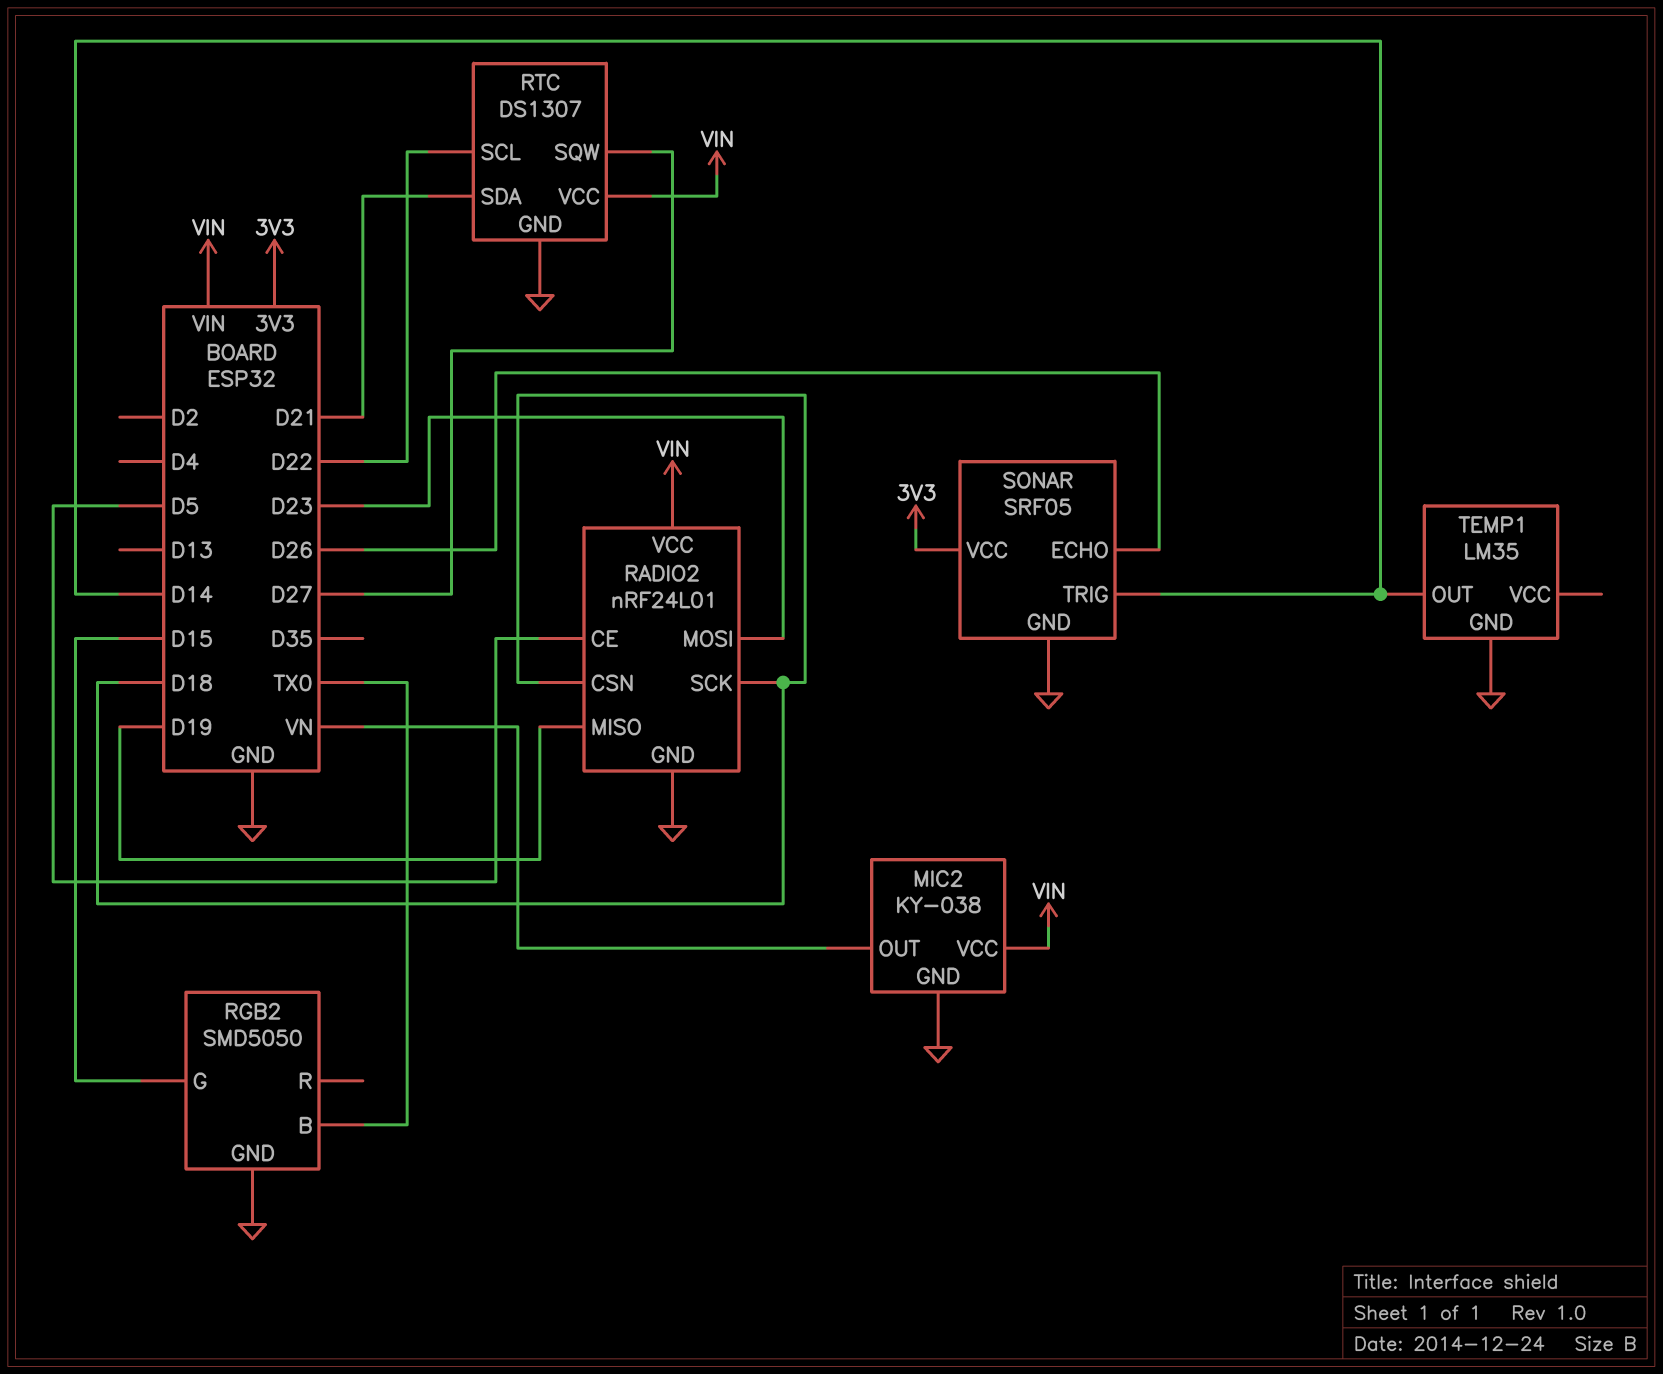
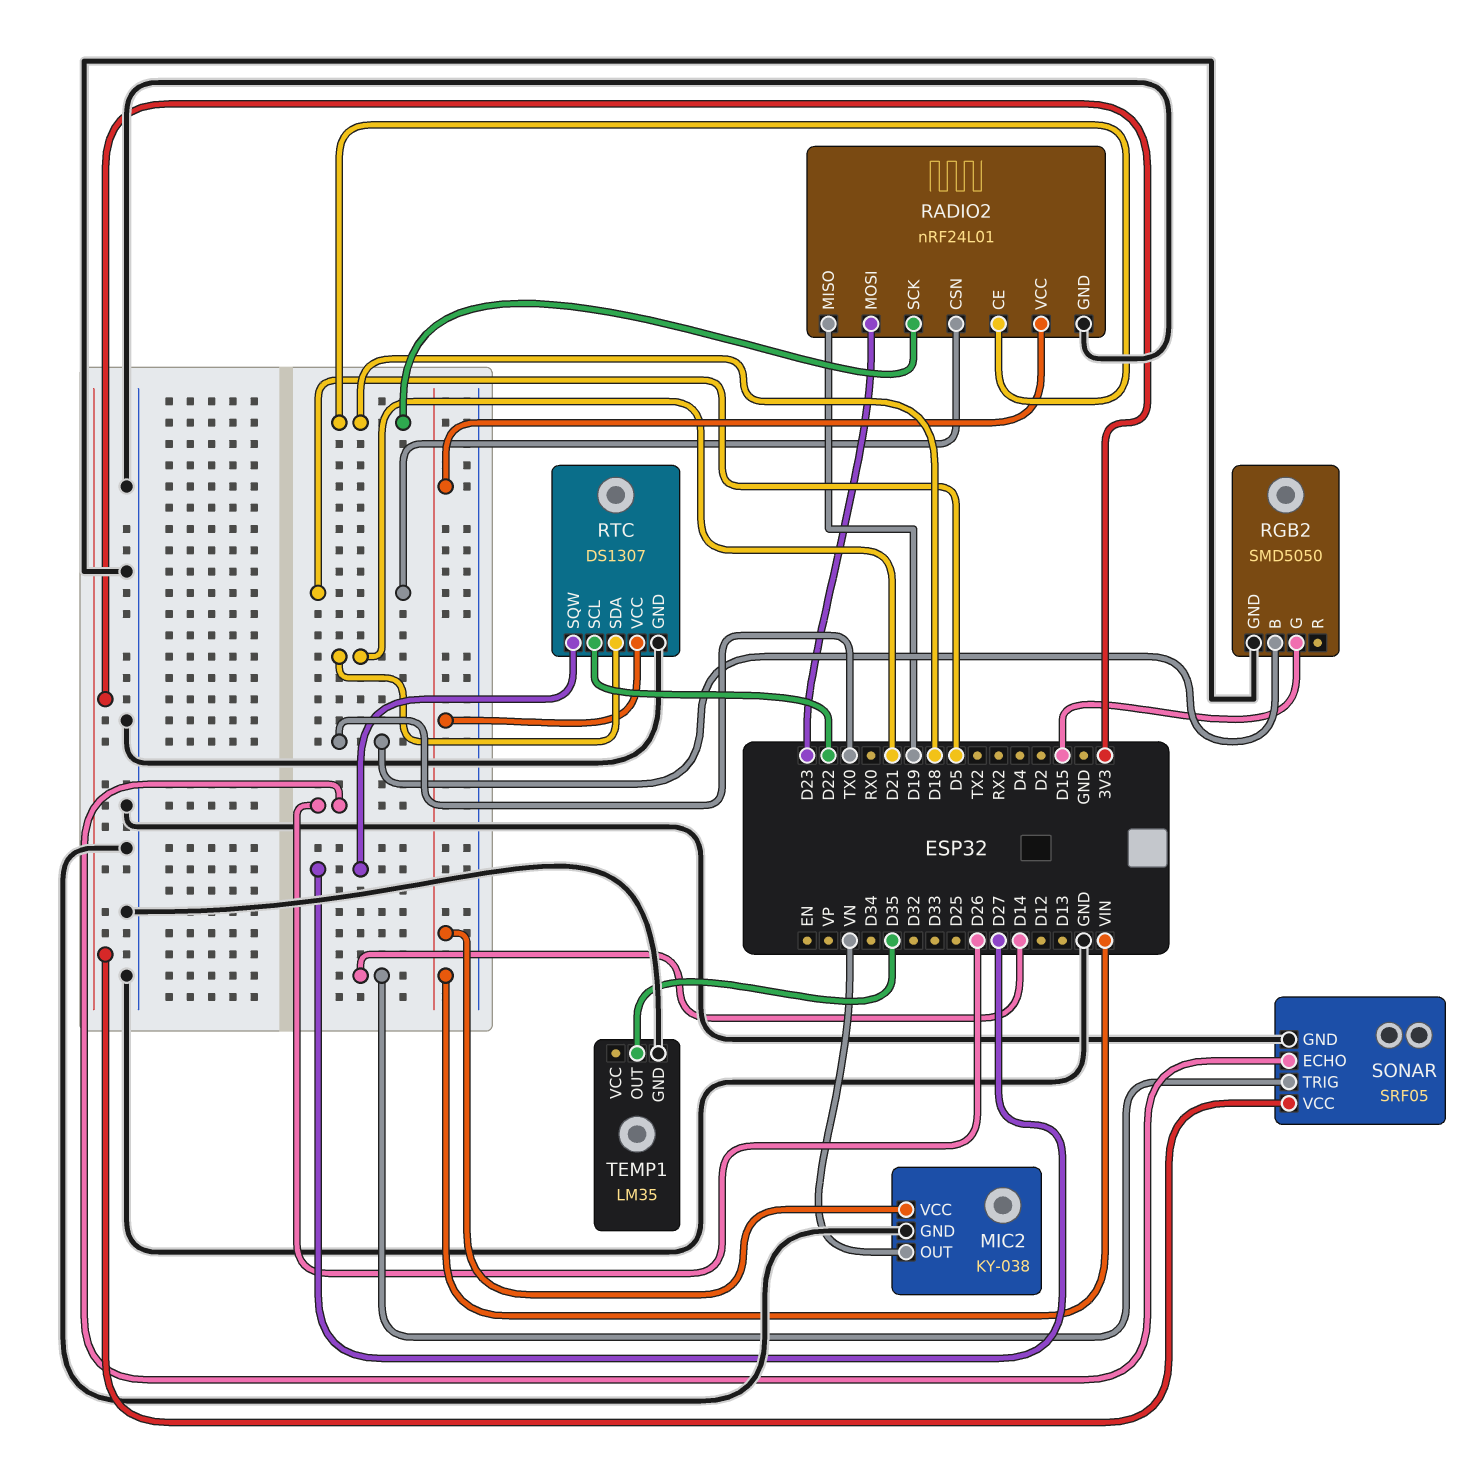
RADIO2 pin CE: D5 -> D18
RADIO2 pin CSN: D18 -> D5
TEMP1 pin OUT: D14 -> D35

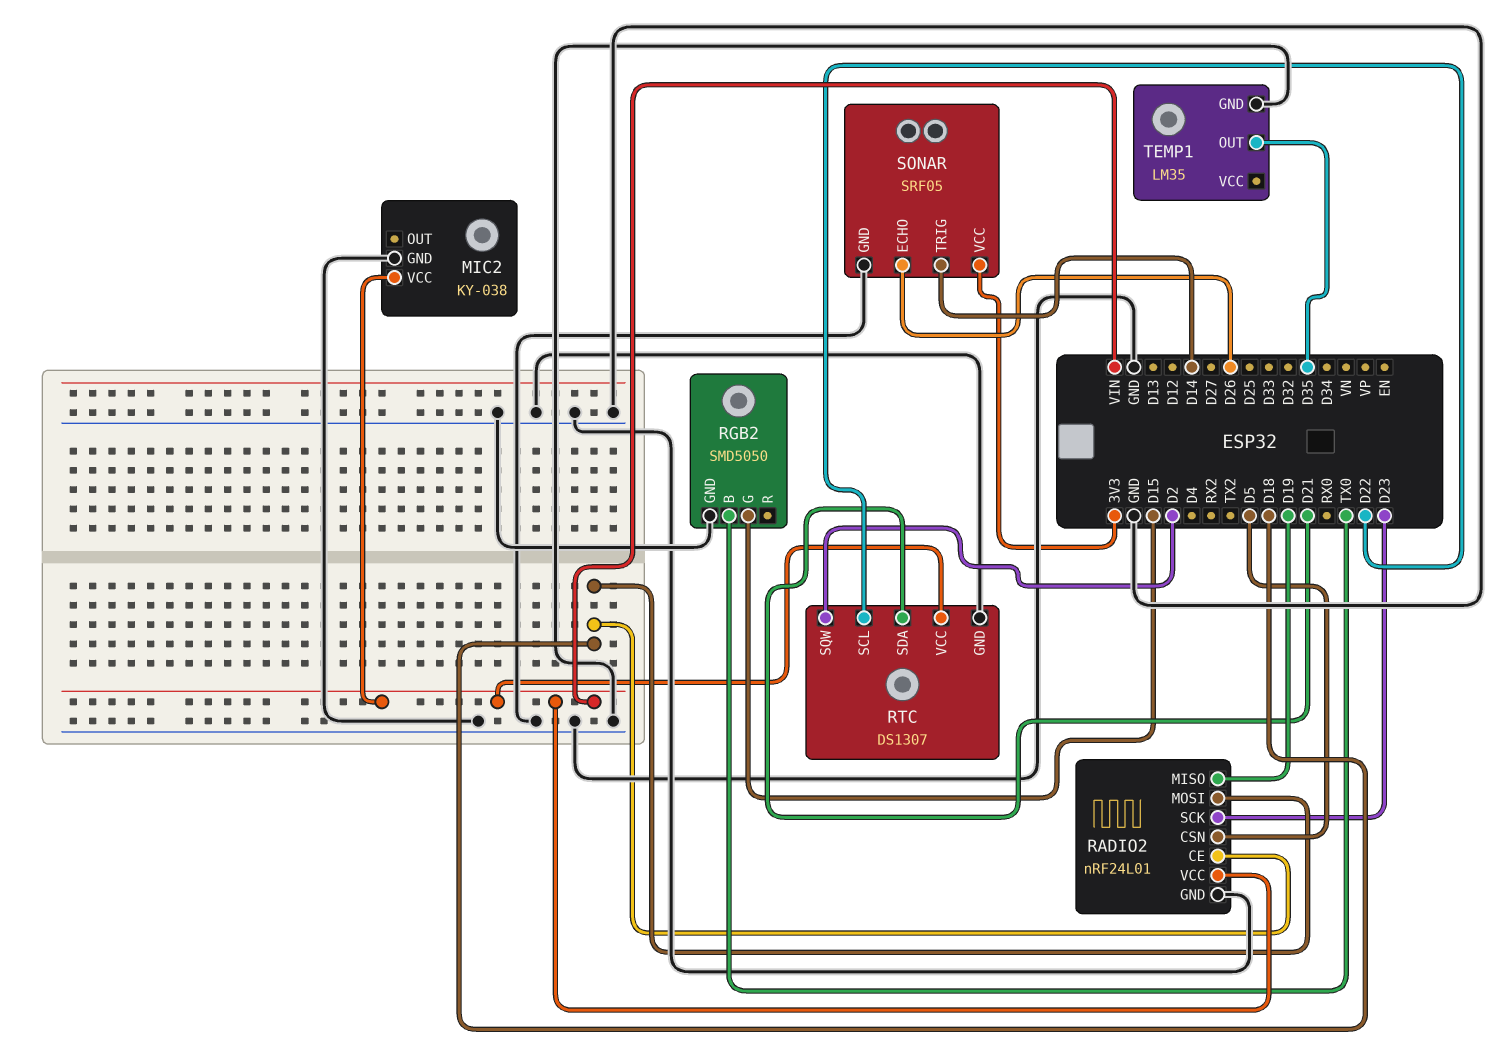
MIC2 pin OUT: VN -> none
RADIO2 pin MOSI: D23 -> D18
RADIO2 pin SCK: D18 -> D23
RTC pin SQW: D27 -> D2

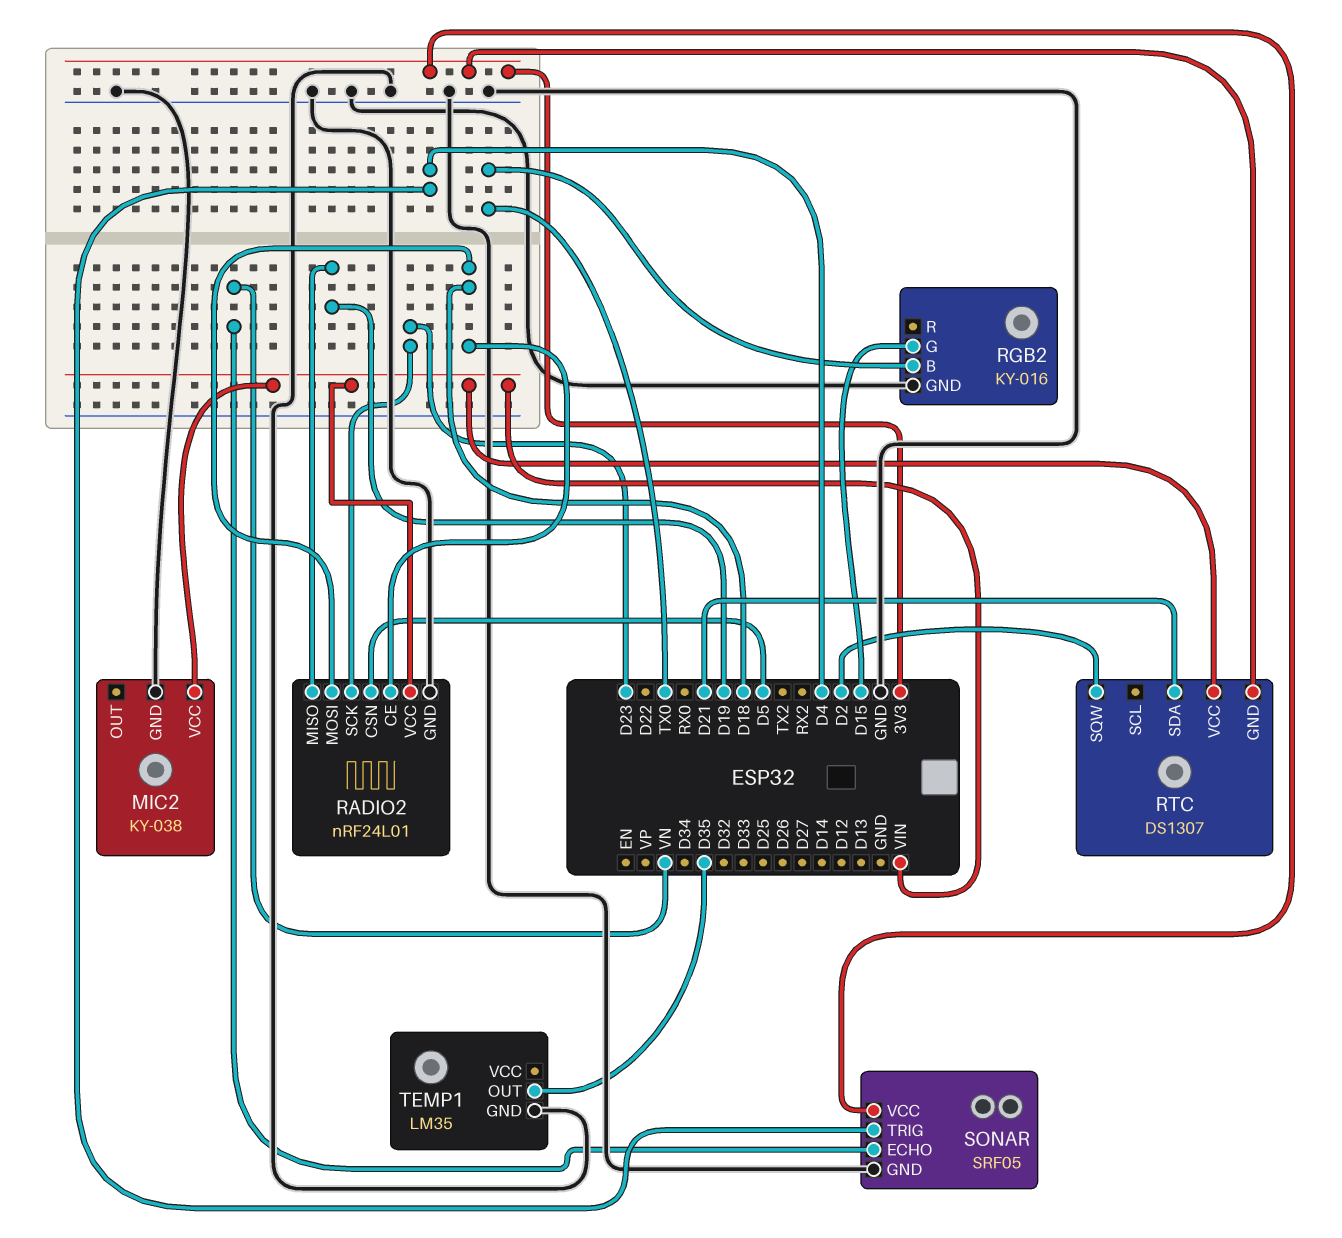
RGB2: SMD5050 -> KY-016
RTC pin GND: GND -> 3V3
RTC pin SCL: D22 -> none
SONAR pin ECHO: D26 -> VN
SONAR pin TRIG: D14 -> D4

